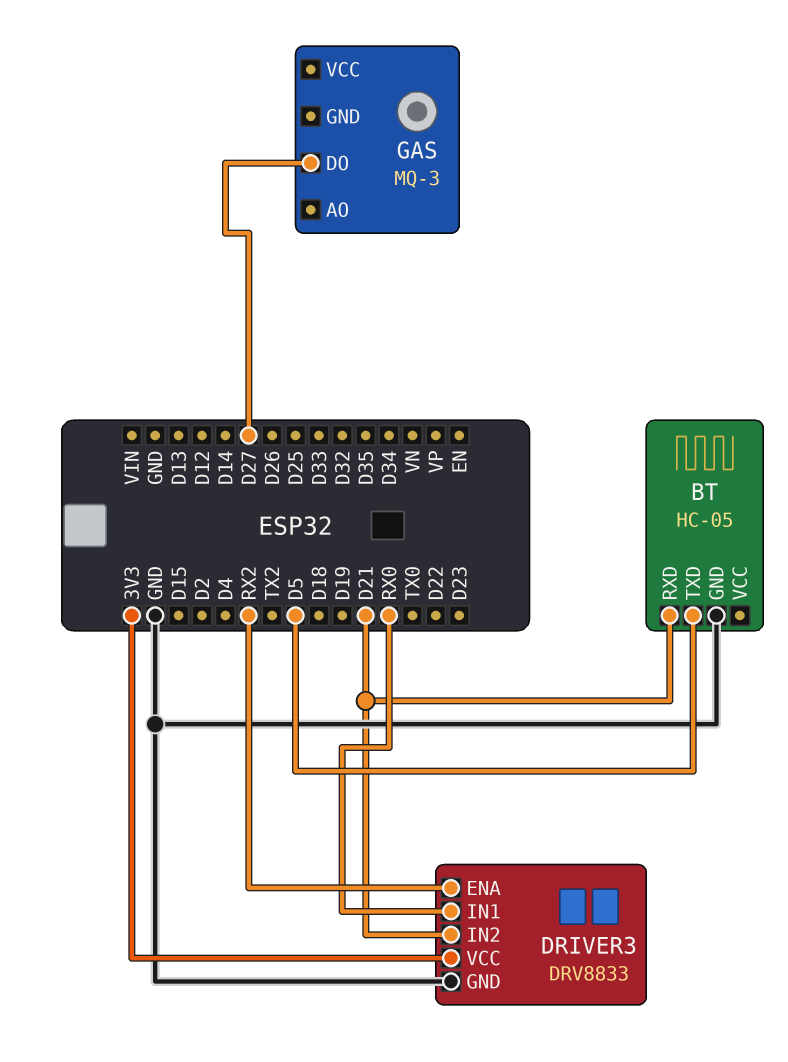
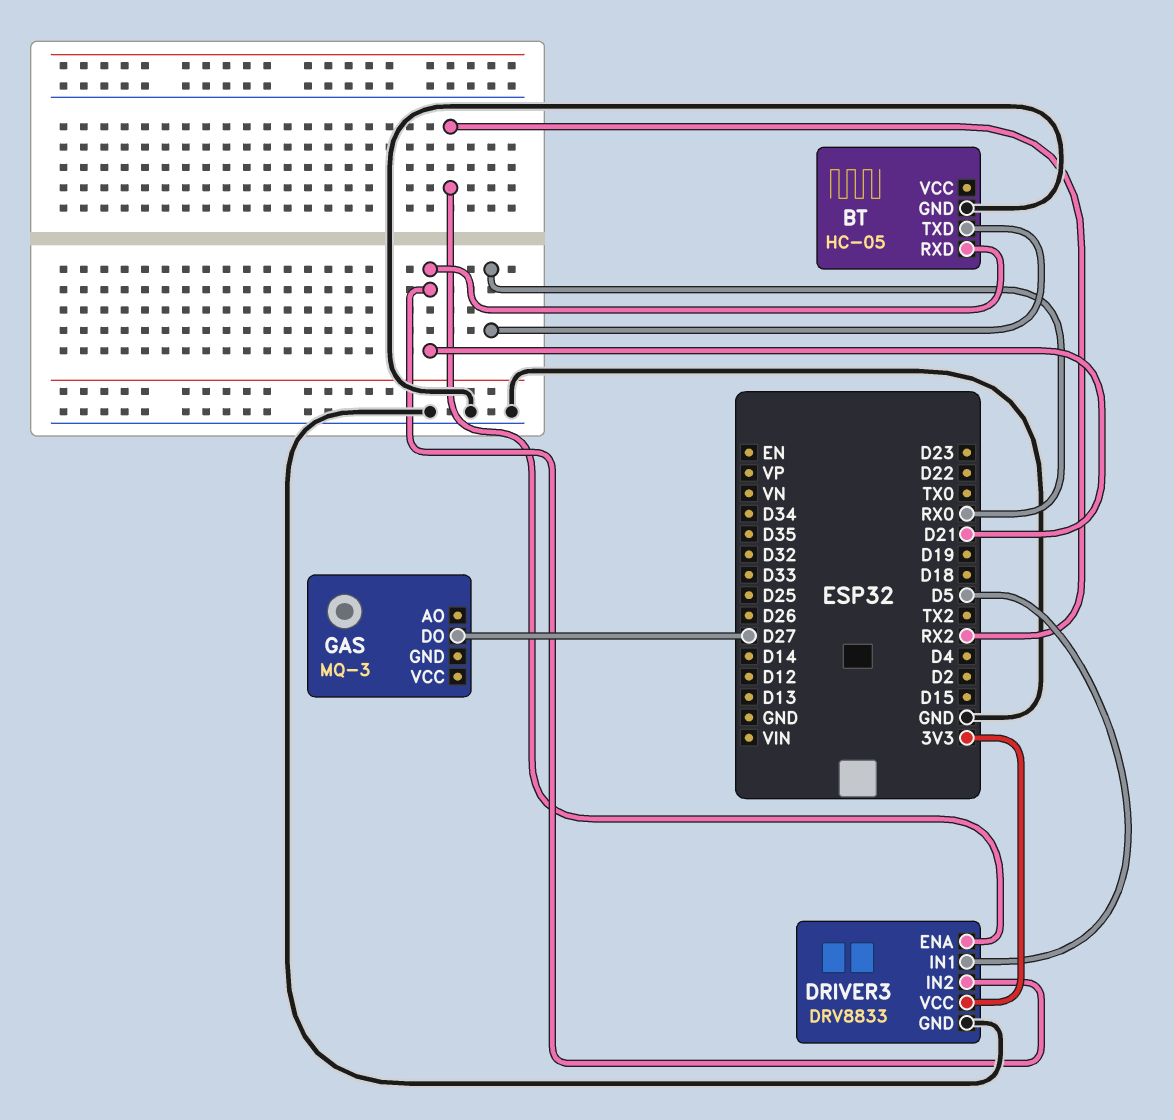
BT pin TXD: D5 -> RX0
DRIVER3 pin IN1: RX0 -> D5

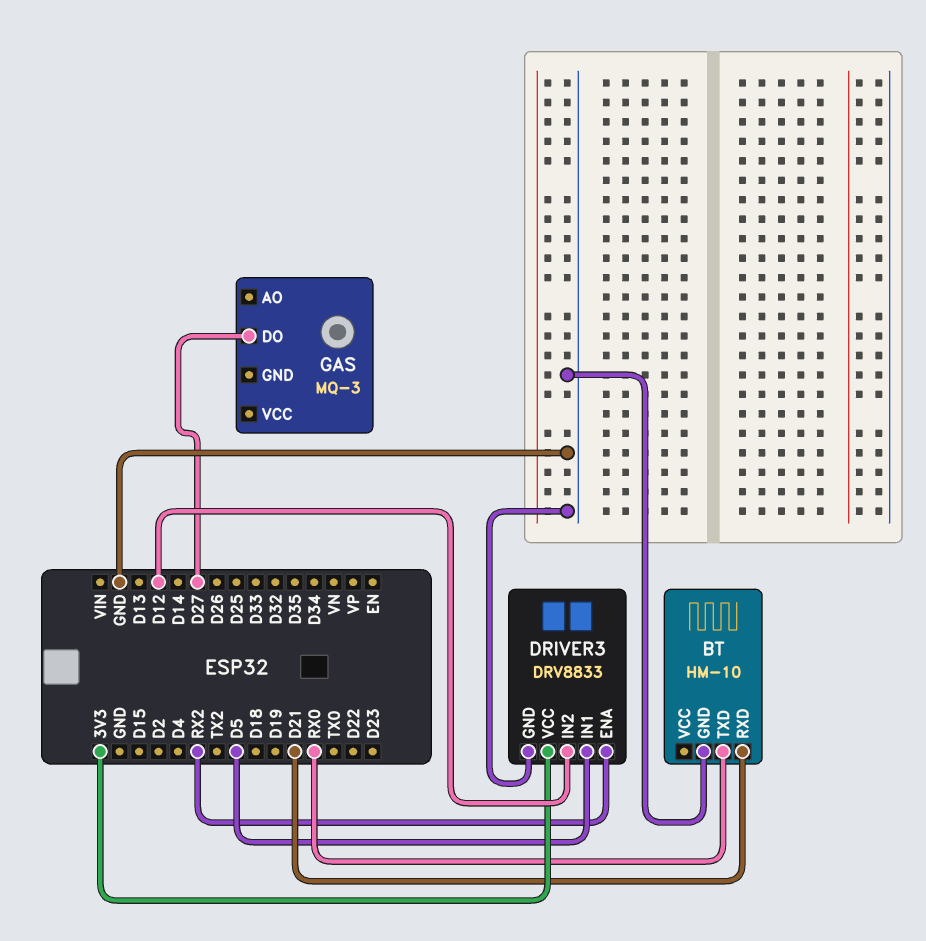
BT: HC-05 -> HM-10
DRIVER3 pin IN2: D21 -> D12

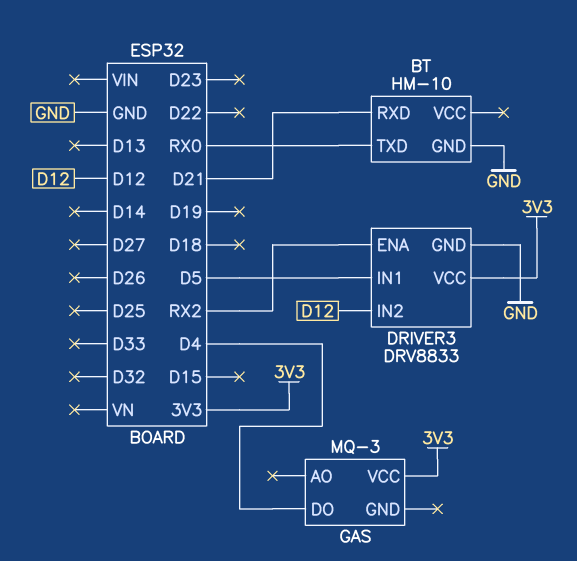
GAS pin DO: D27 -> D4
GAS pin VCC: none -> 3V3

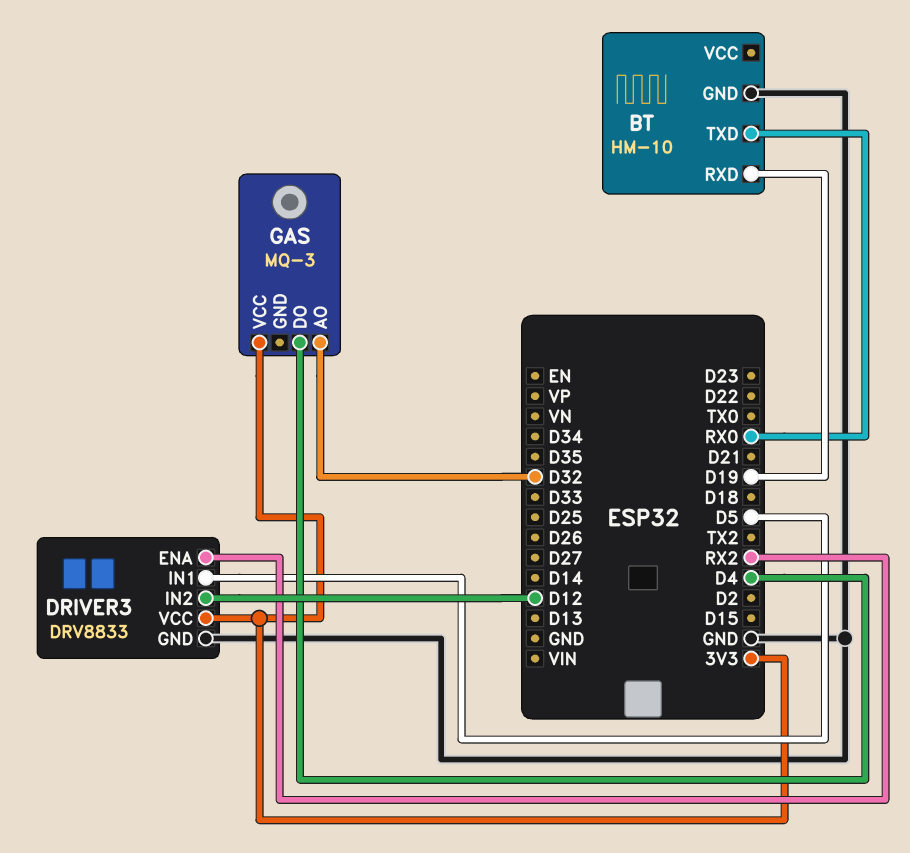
BT pin RXD: D21 -> D19
GAS pin AO: none -> D32

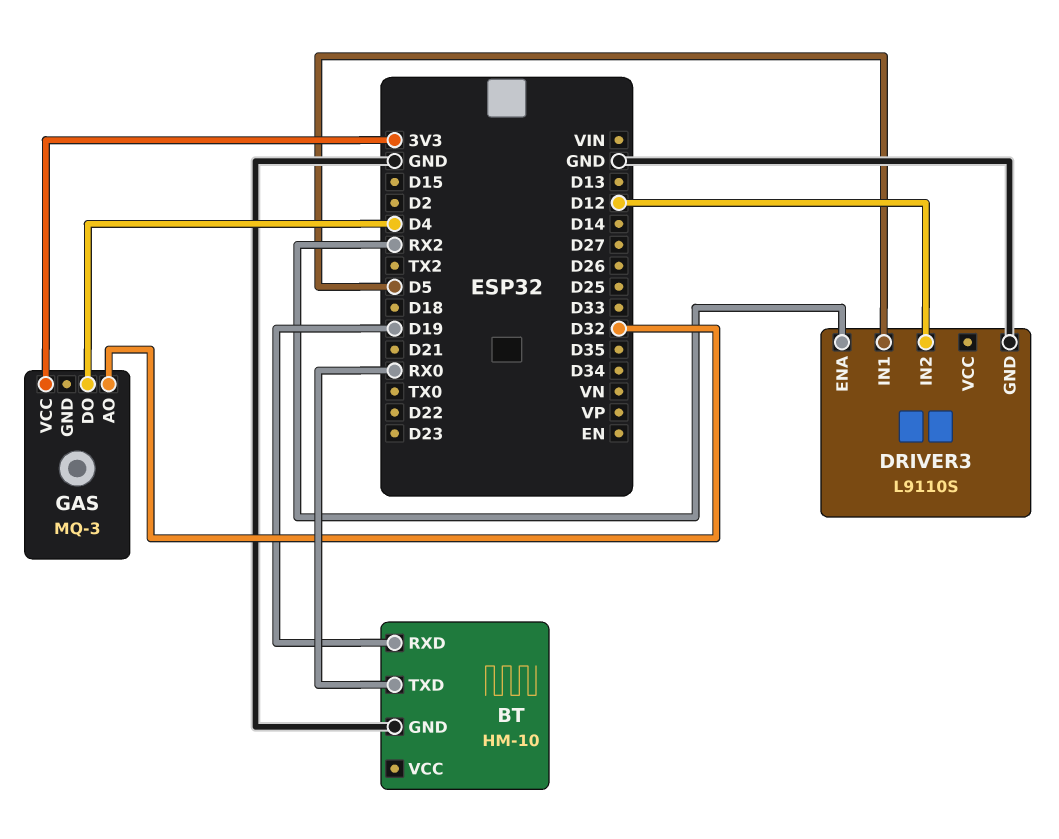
DRIVER3: DRV8833 -> L9110S
DRIVER3 pin VCC: 3V3 -> none

